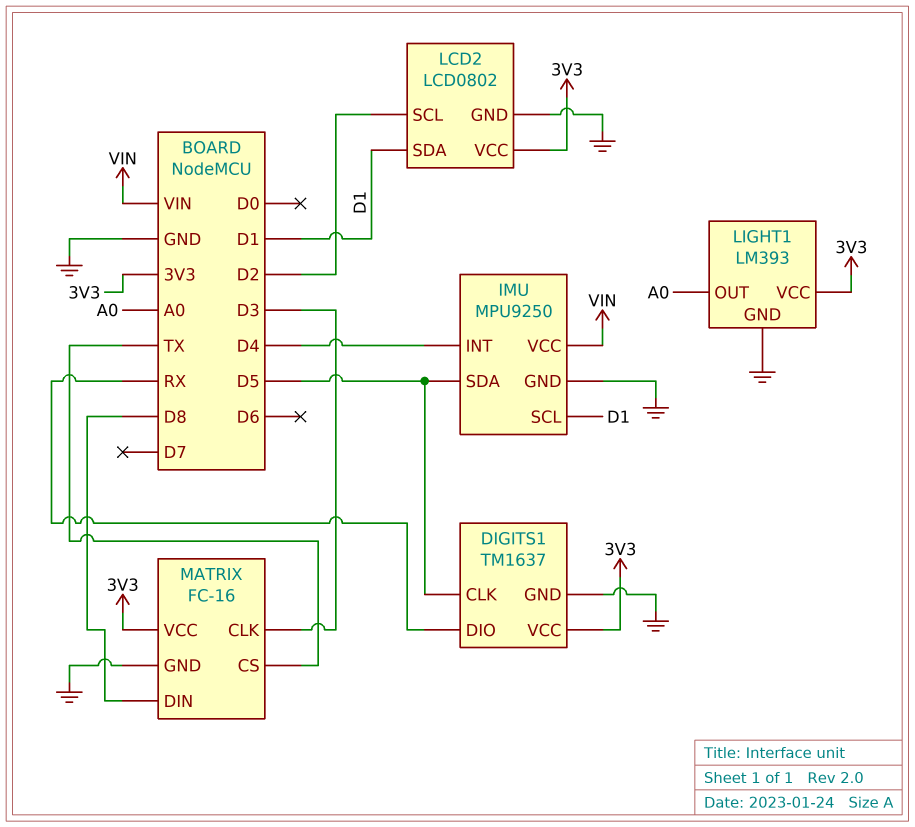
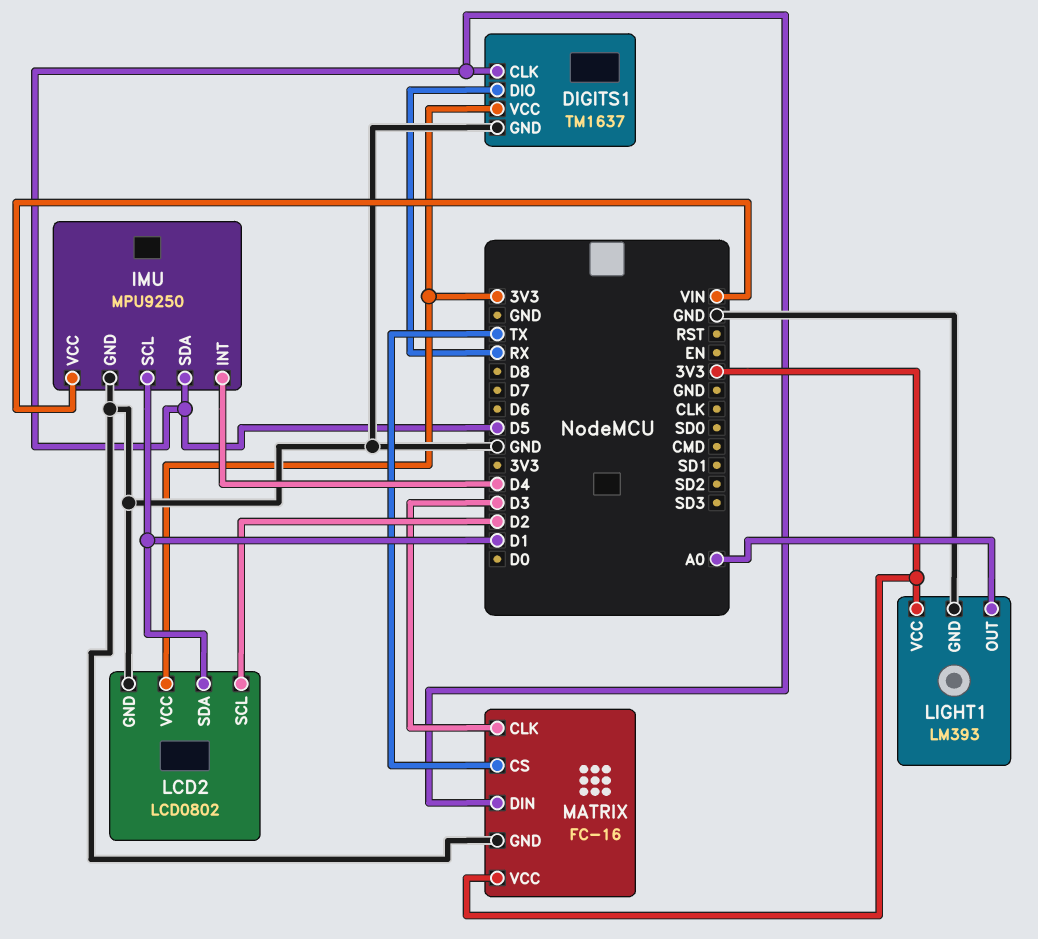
MATRIX pin DIN: D8 -> D5

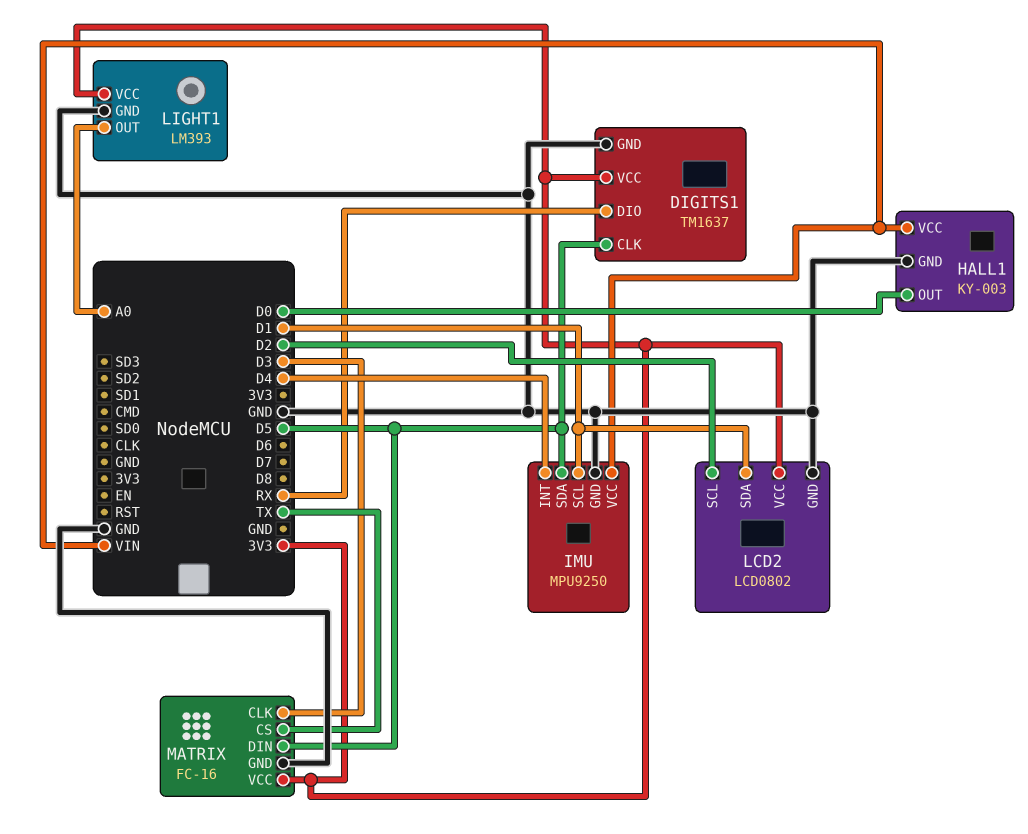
HALL1: none -> KY-003
HALL1 pin GND: none -> GND
HALL1 pin OUT: none -> D0
HALL1 pin VCC: none -> VIN

